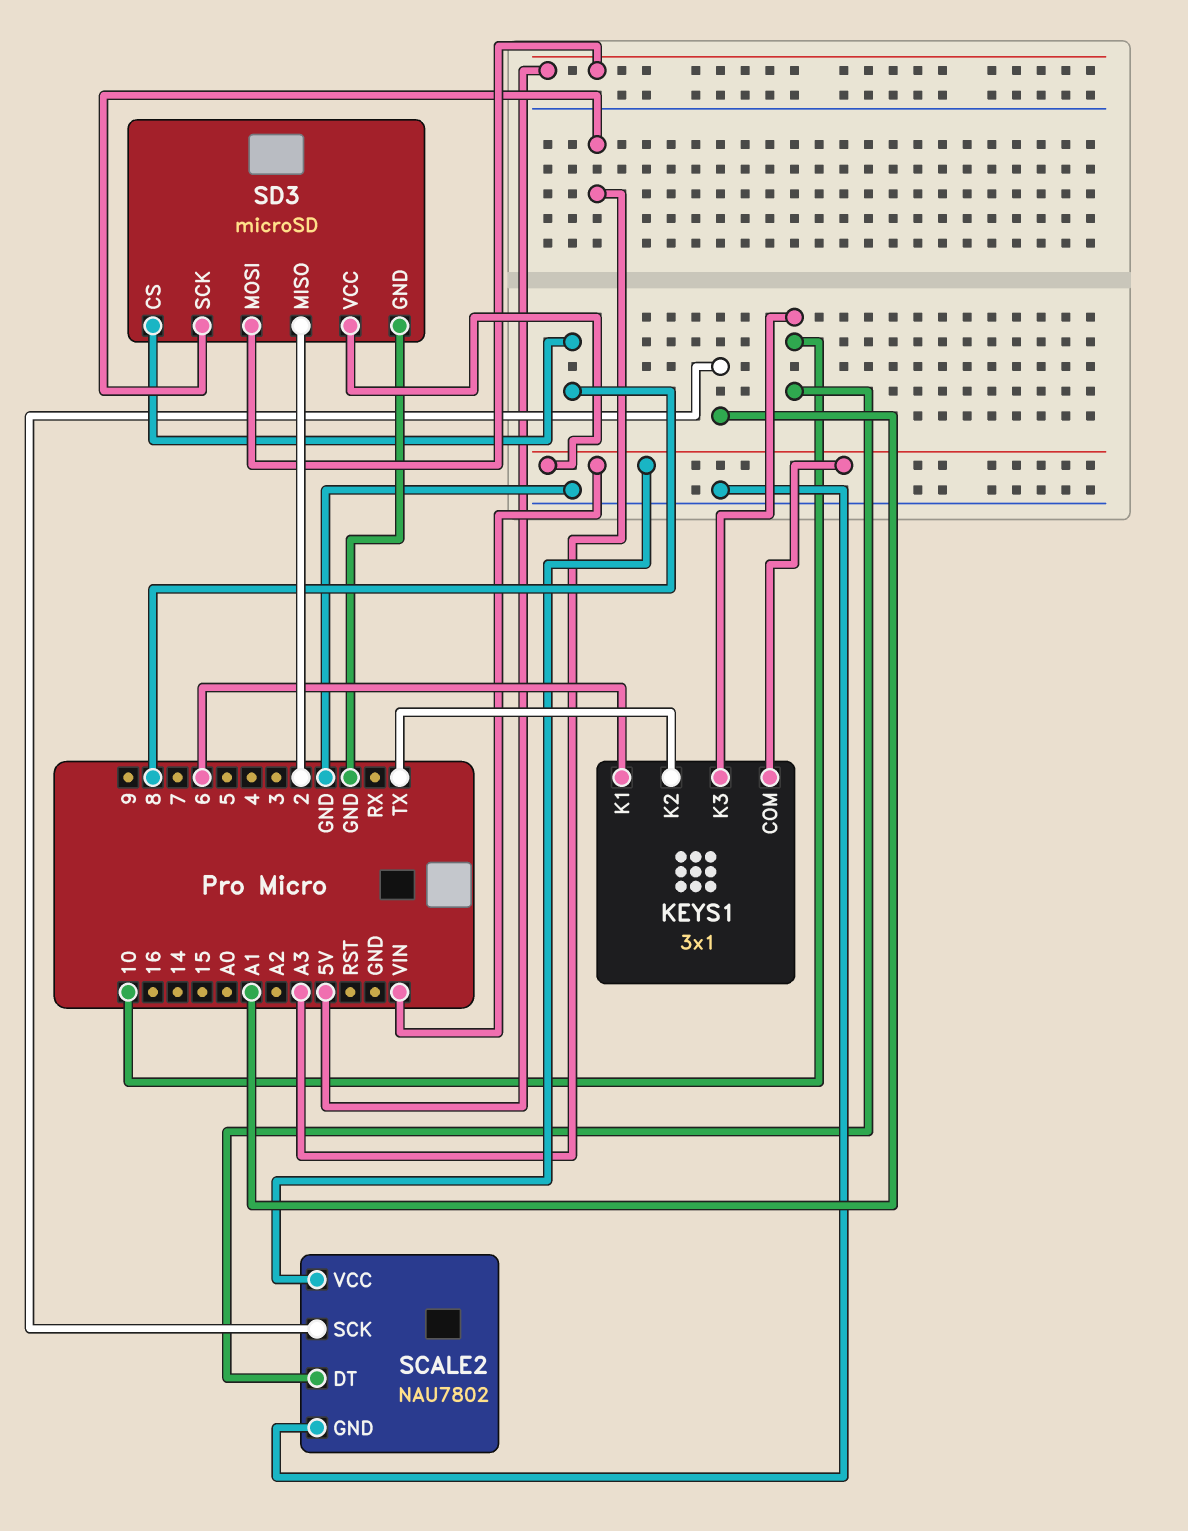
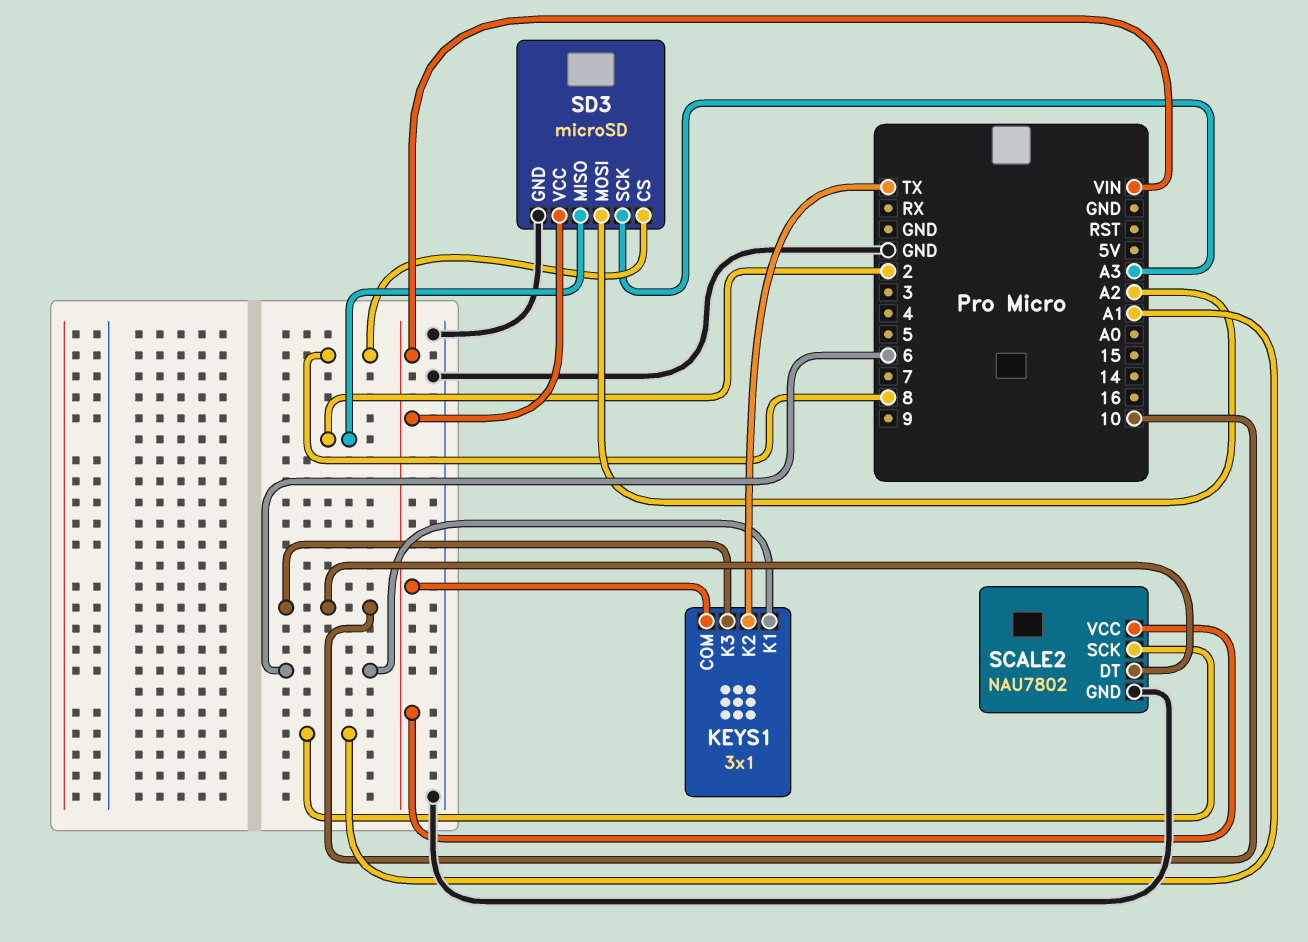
SD3 pin MOSI: 5V -> A2

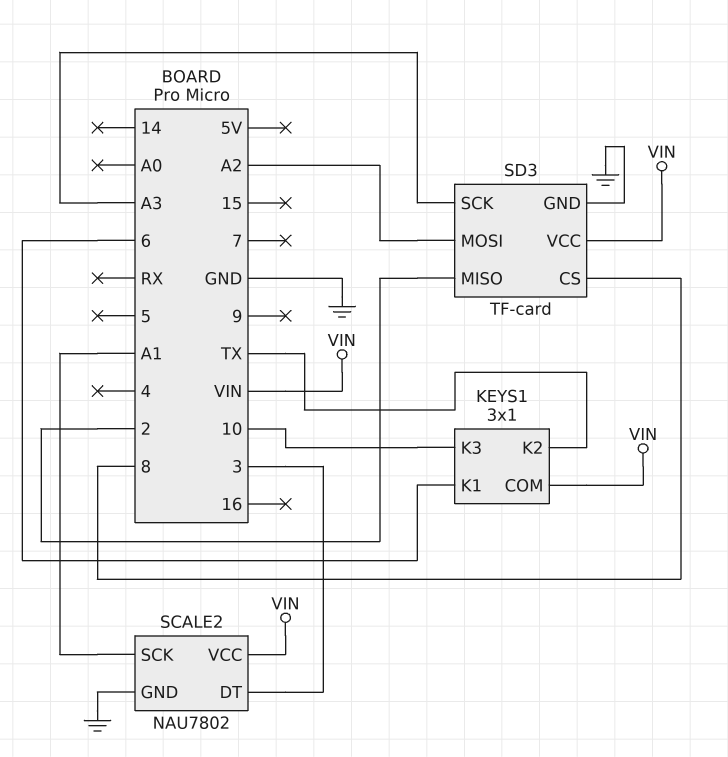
SCALE2 pin DT: 10 -> 3
SD3: microSD -> TF-card

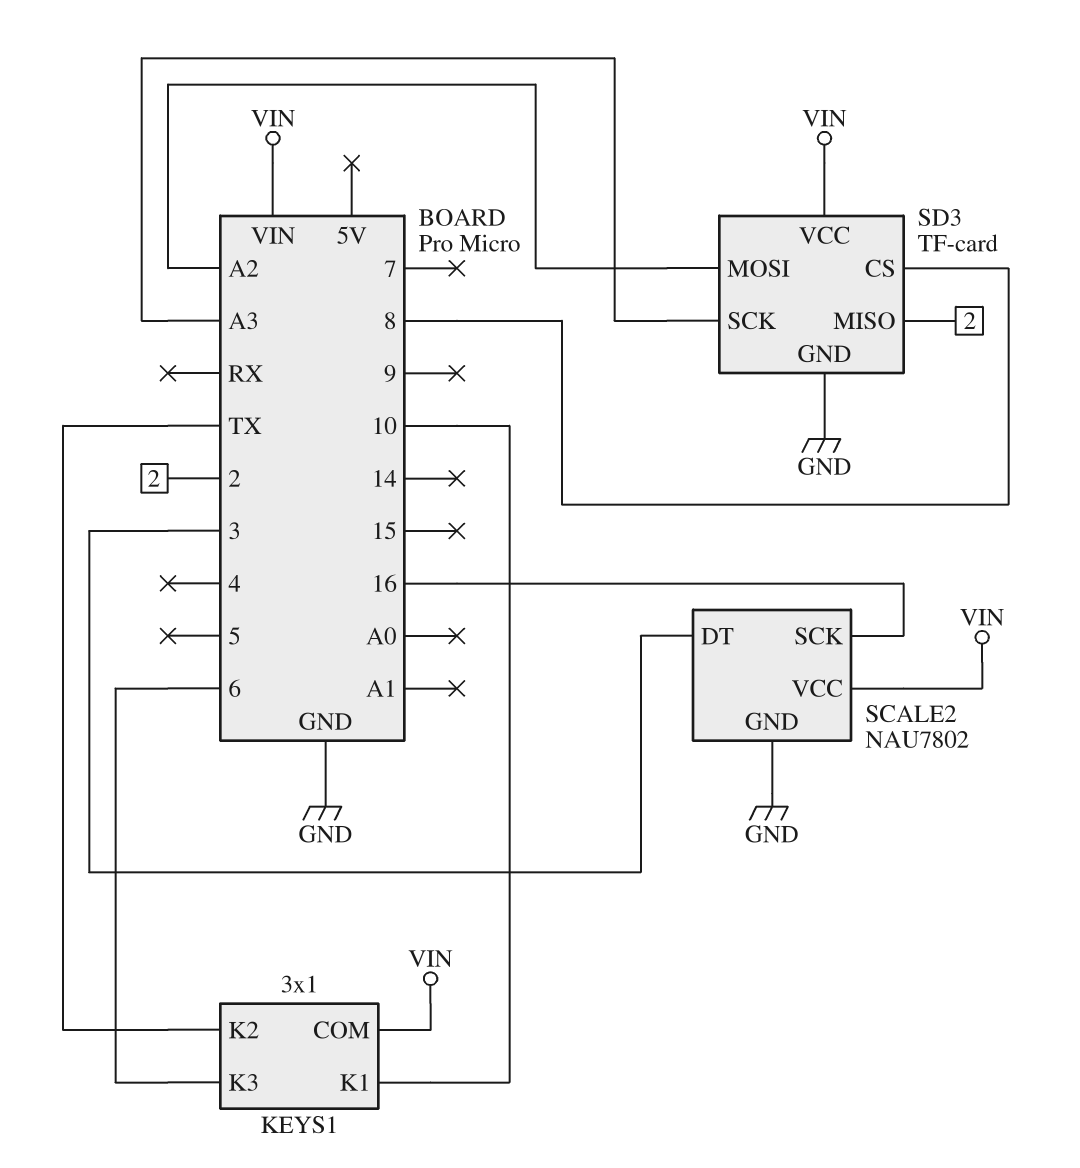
KEYS1 pin K1: 6 -> 10
KEYS1 pin K3: 10 -> 6
SCALE2 pin SCK: A1 -> 16

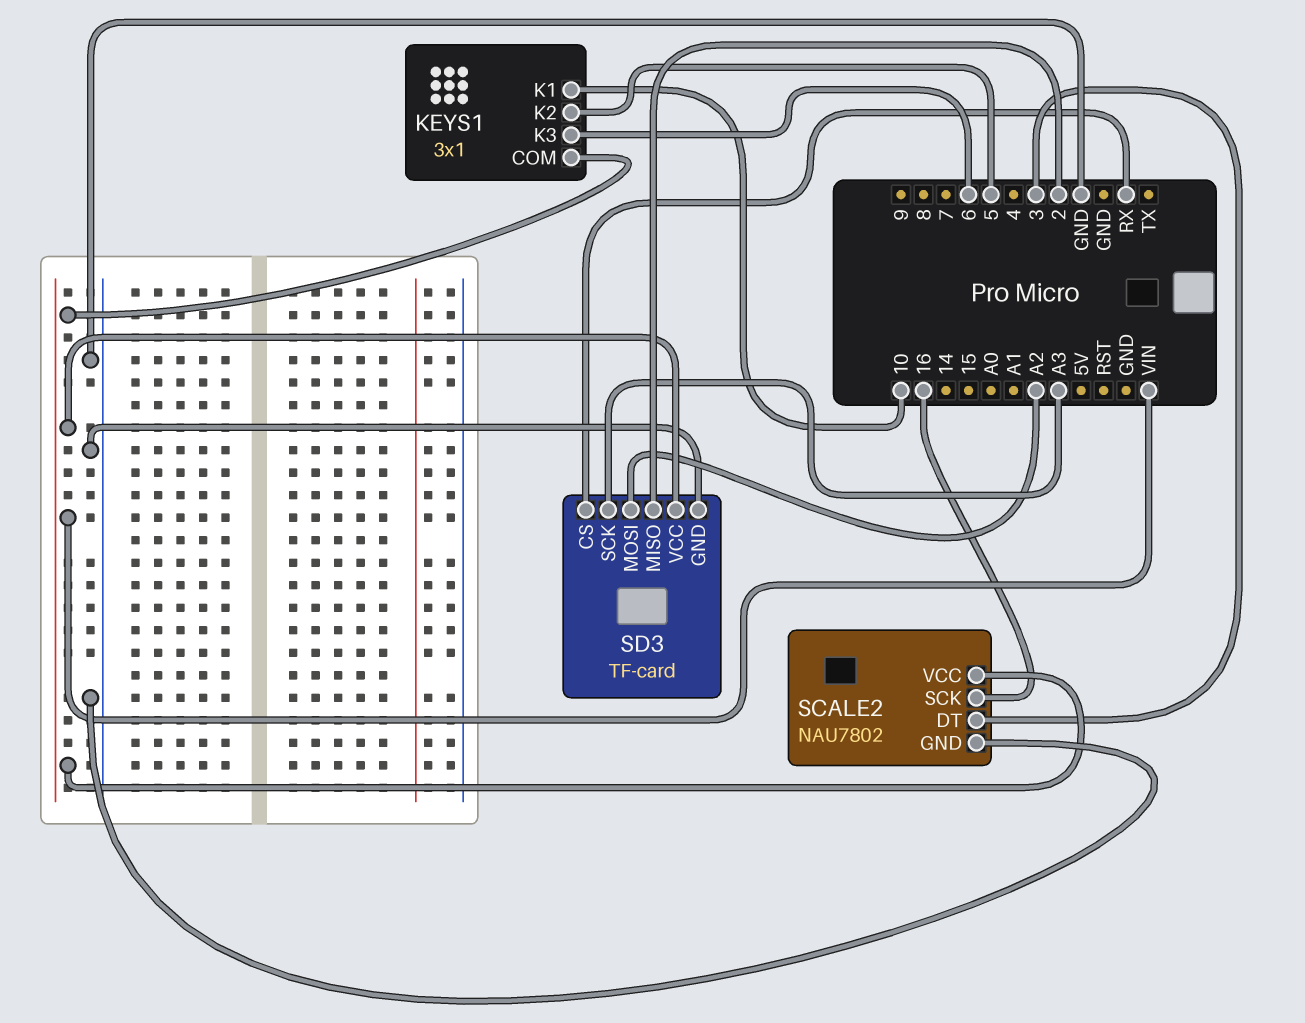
KEYS1 pin K2: TX -> 5
SD3 pin CS: 8 -> RX

